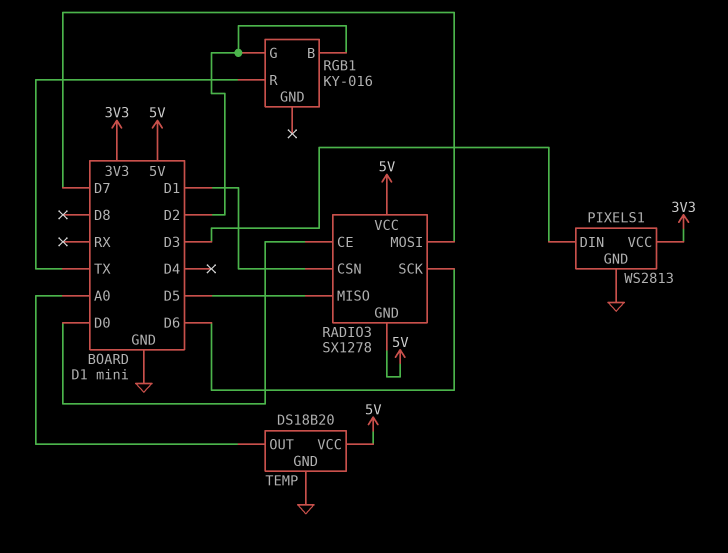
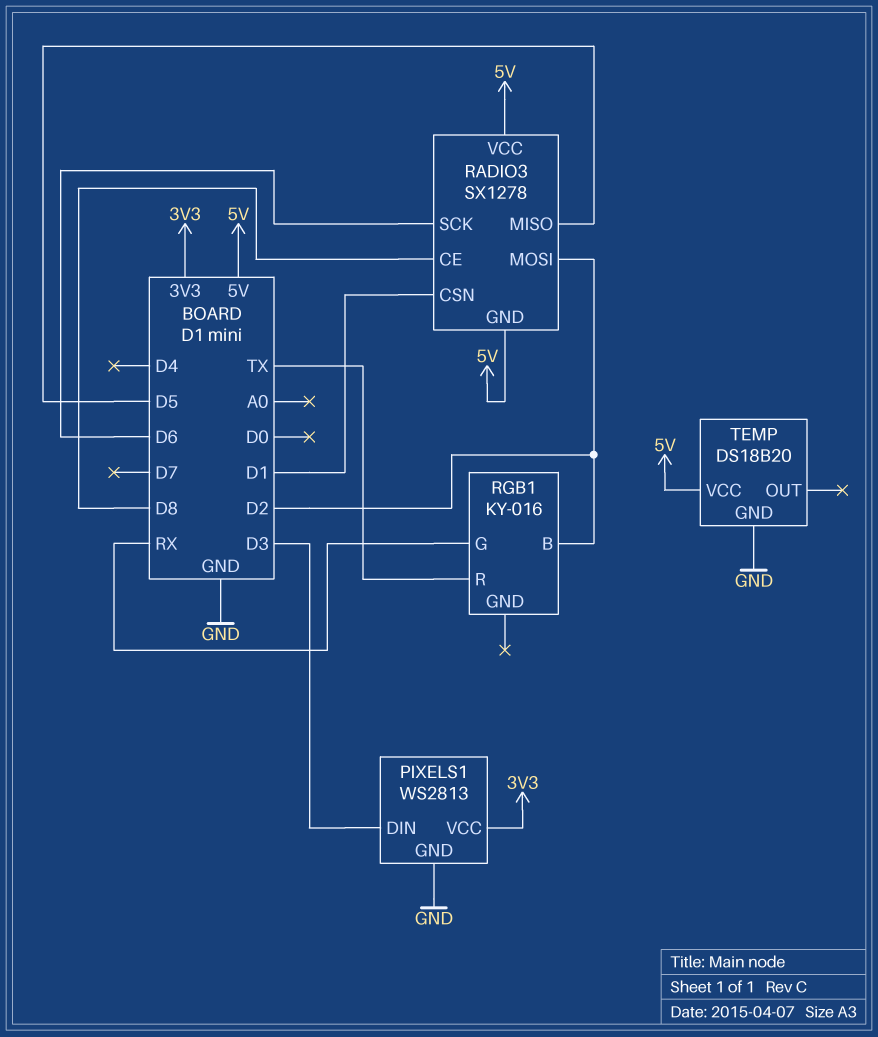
RADIO3 pin CE: D0 -> D8
RADIO3 pin MOSI: D7 -> D2
RGB1 pin G: D2 -> RX
TEMP pin OUT: A0 -> none

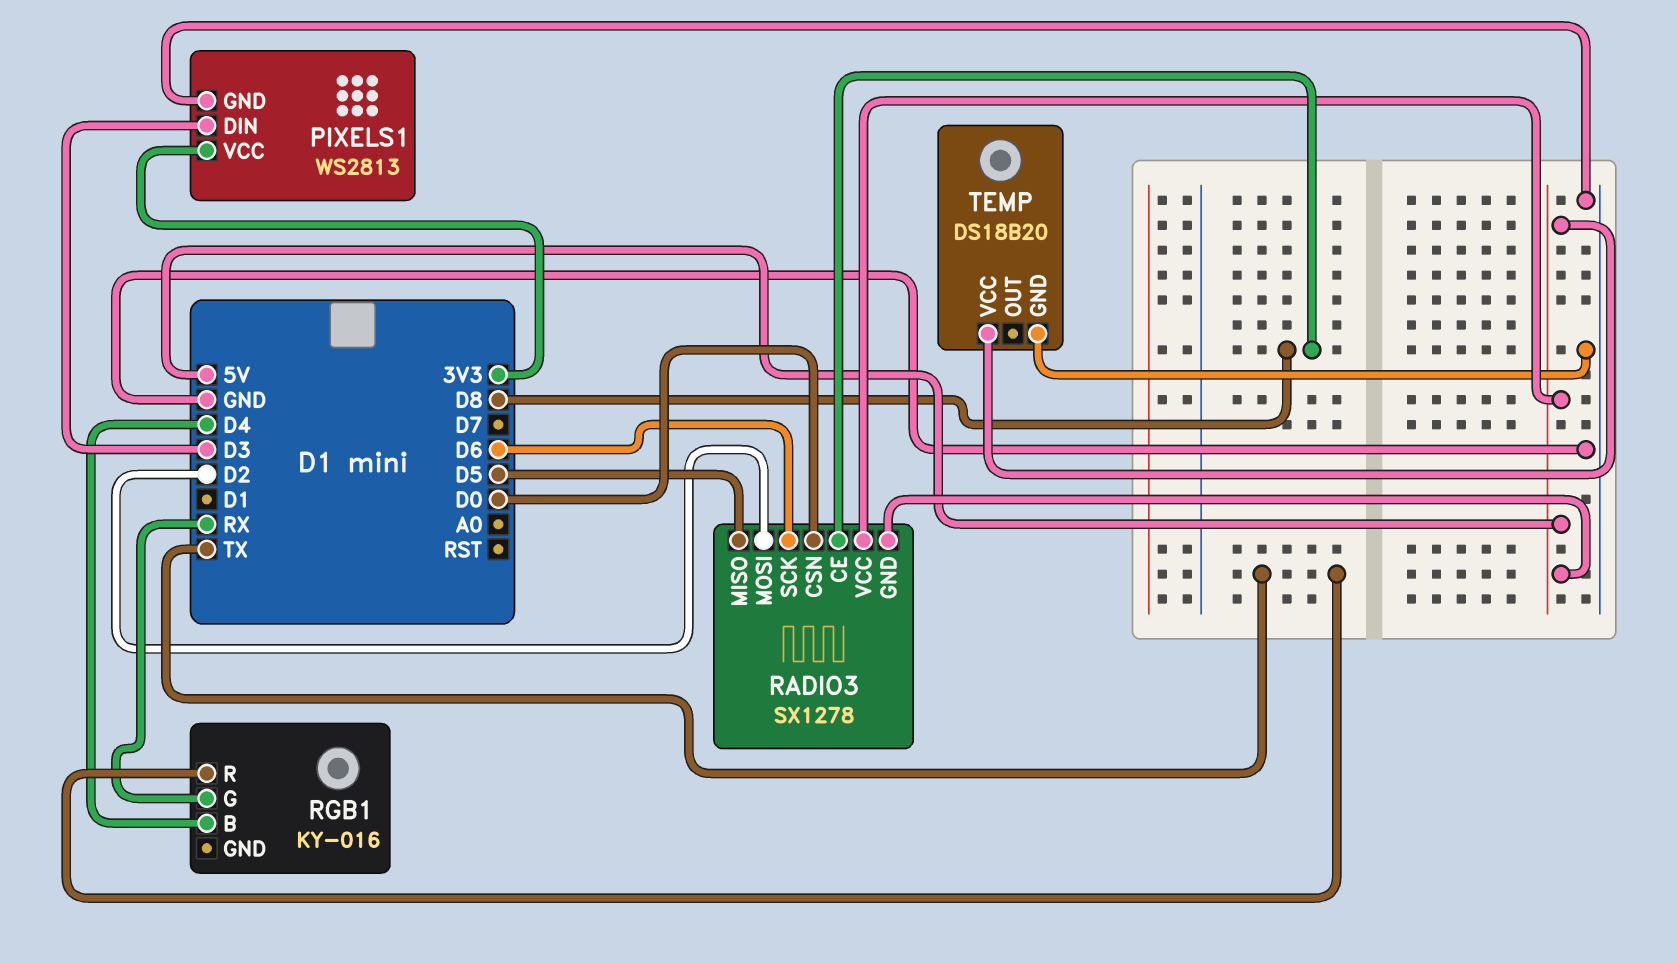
RADIO3 pin CSN: D1 -> D0
RGB1 pin B: D2 -> D4

